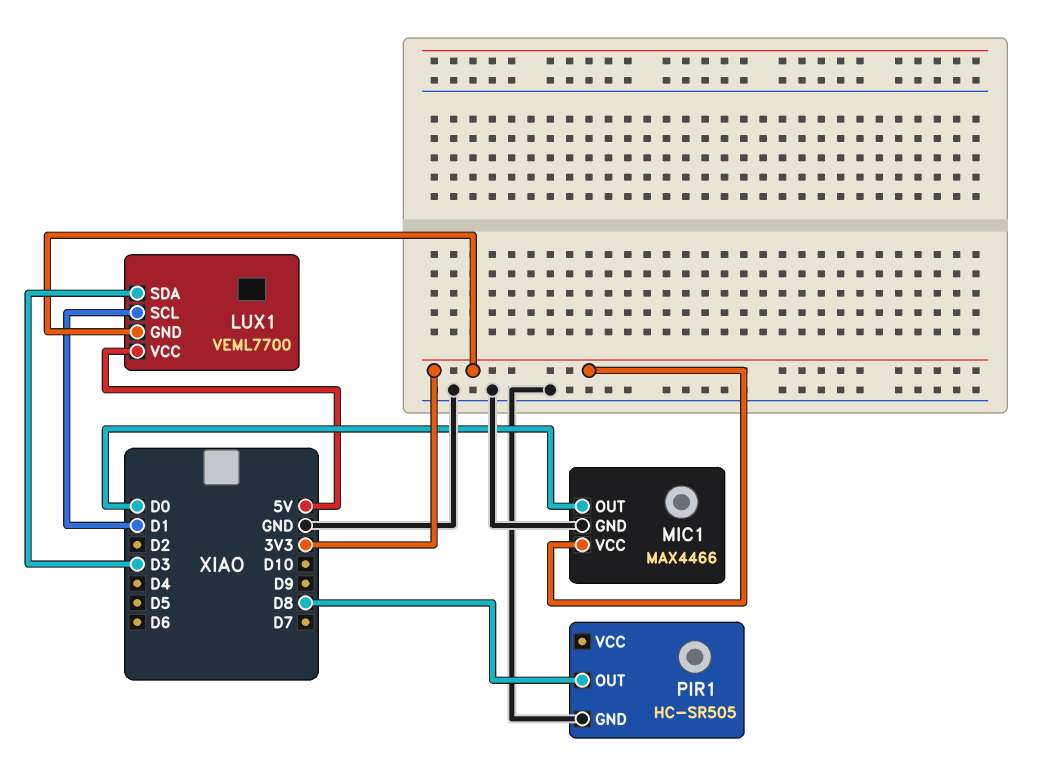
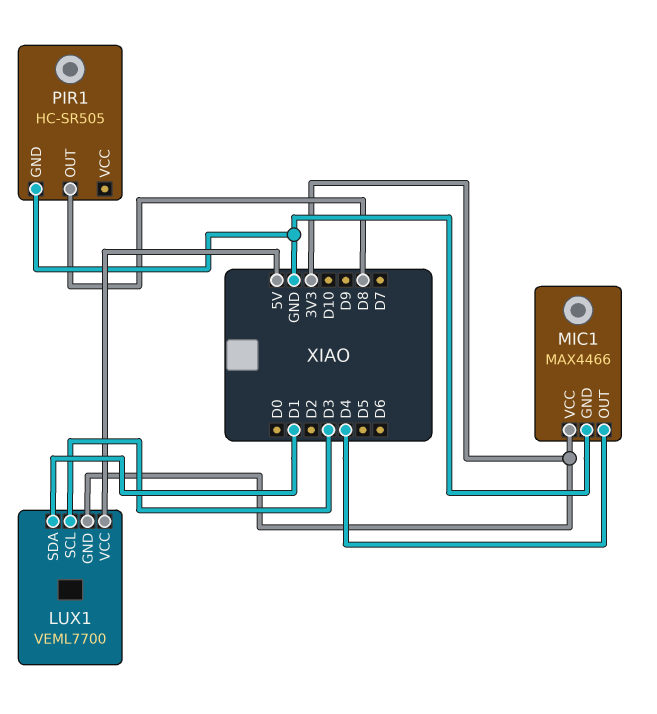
LUX1 pin SCL: D1 -> D3
LUX1 pin SDA: D3 -> D1
MIC1 pin OUT: D0 -> D4

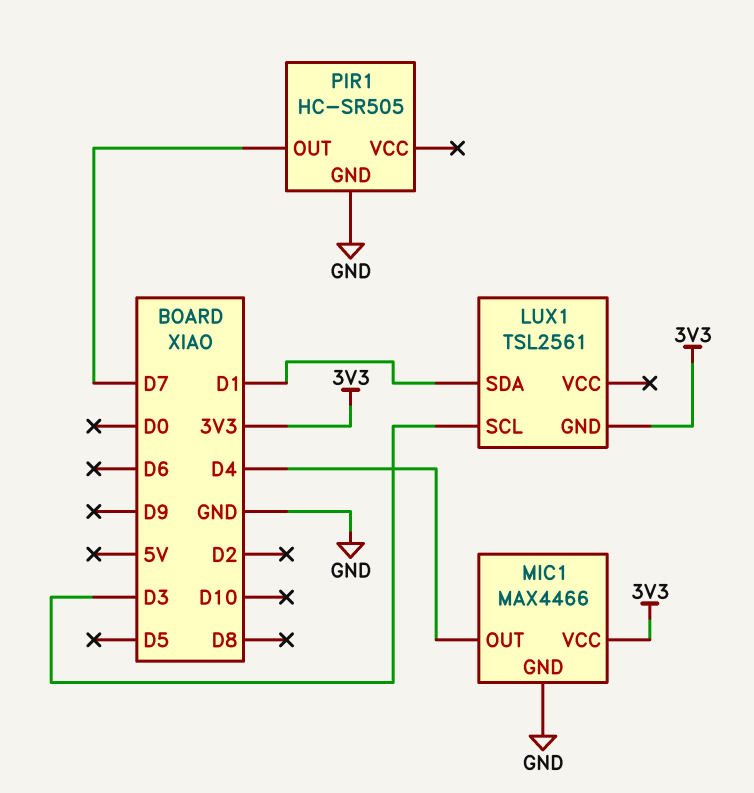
LUX1: VEML7700 -> TSL2561
LUX1 pin VCC: 5V -> none
PIR1 pin OUT: D8 -> D7

